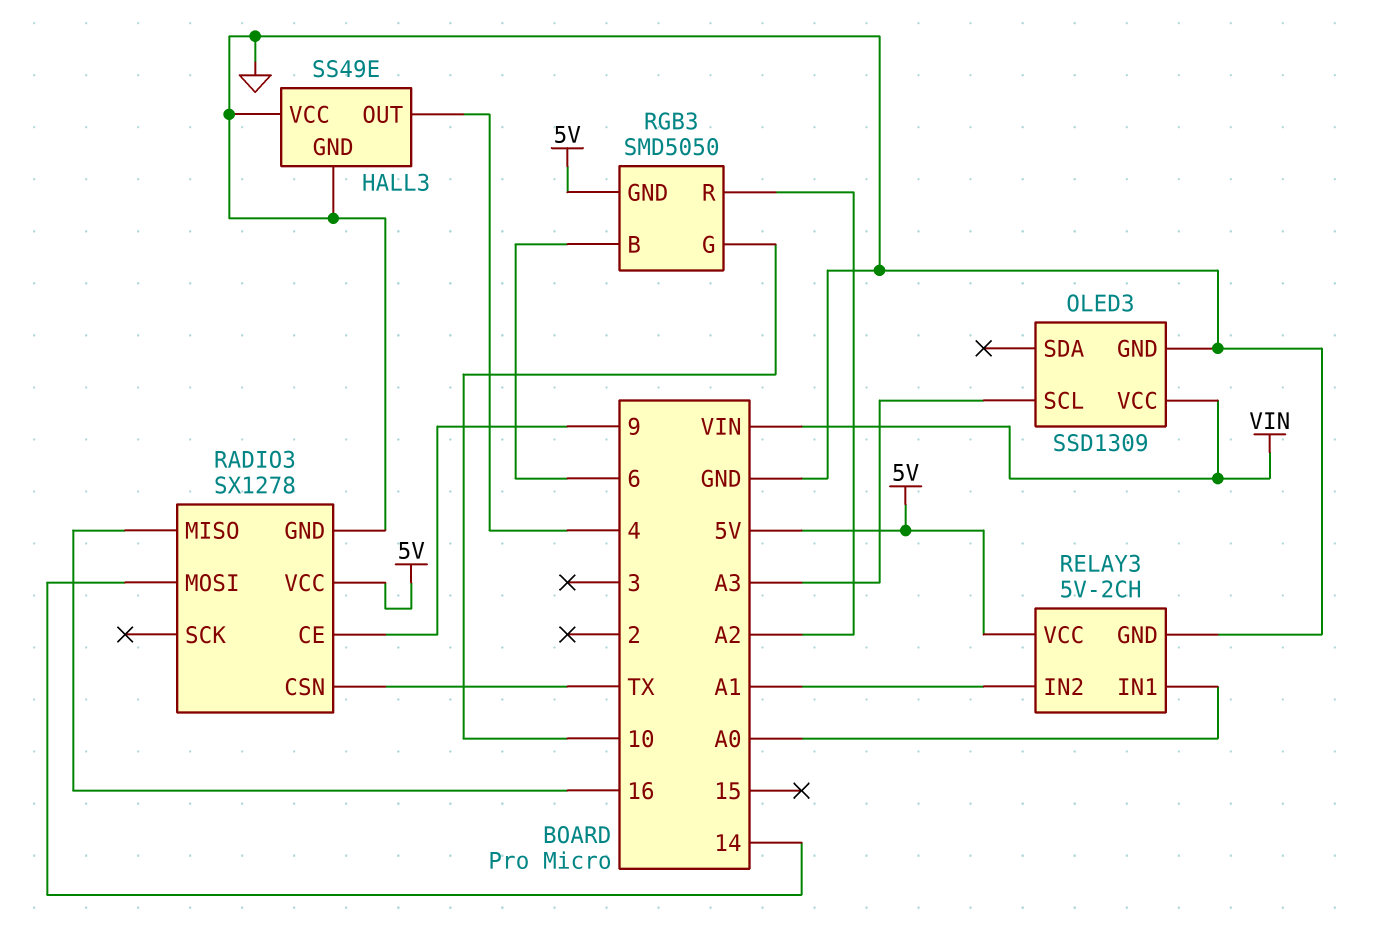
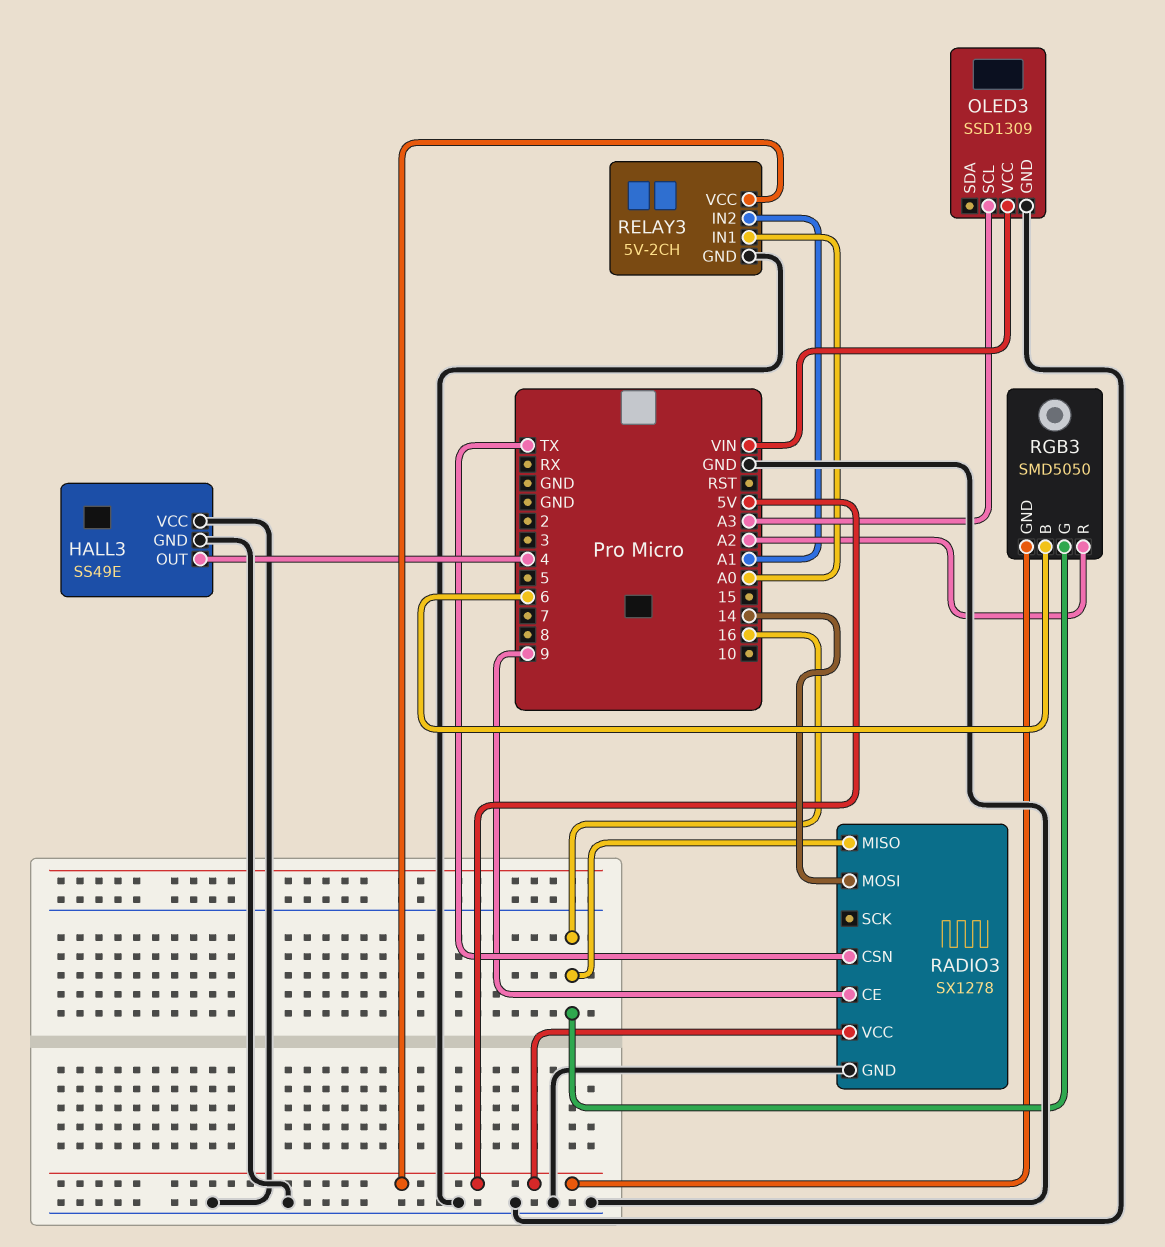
RGB3 pin G: 10 -> 16

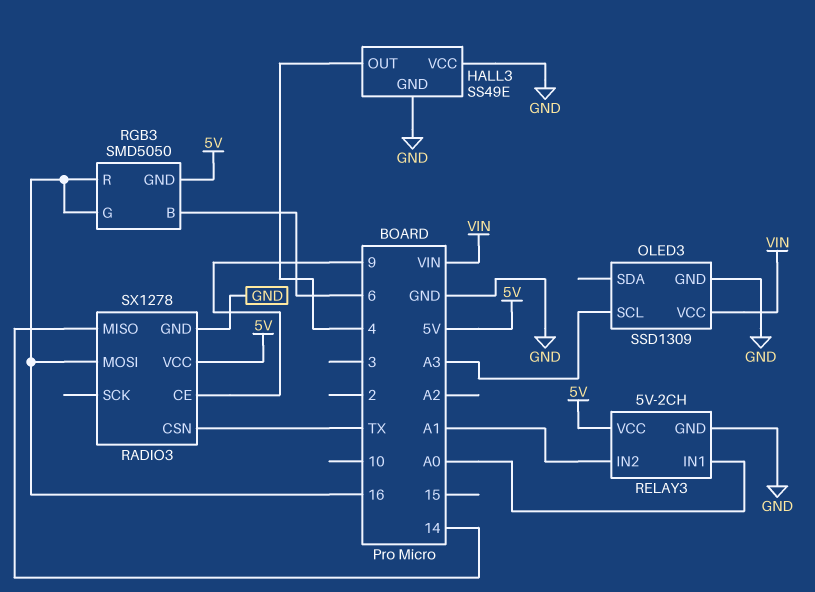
RADIO3 pin MISO: 16 -> 14
RADIO3 pin MOSI: 14 -> 16
RGB3 pin R: A2 -> 16

